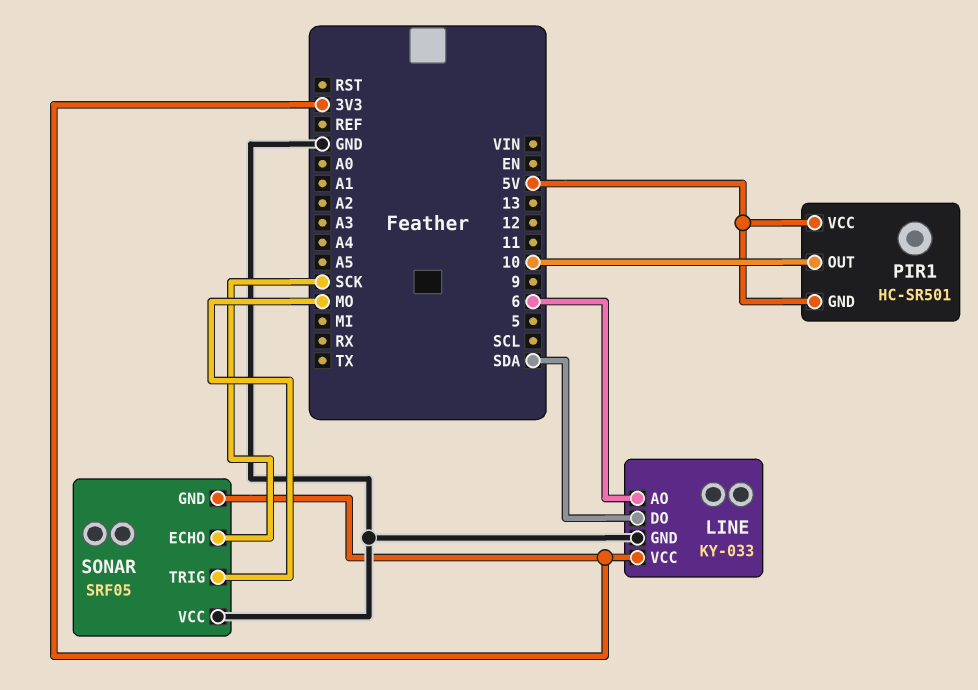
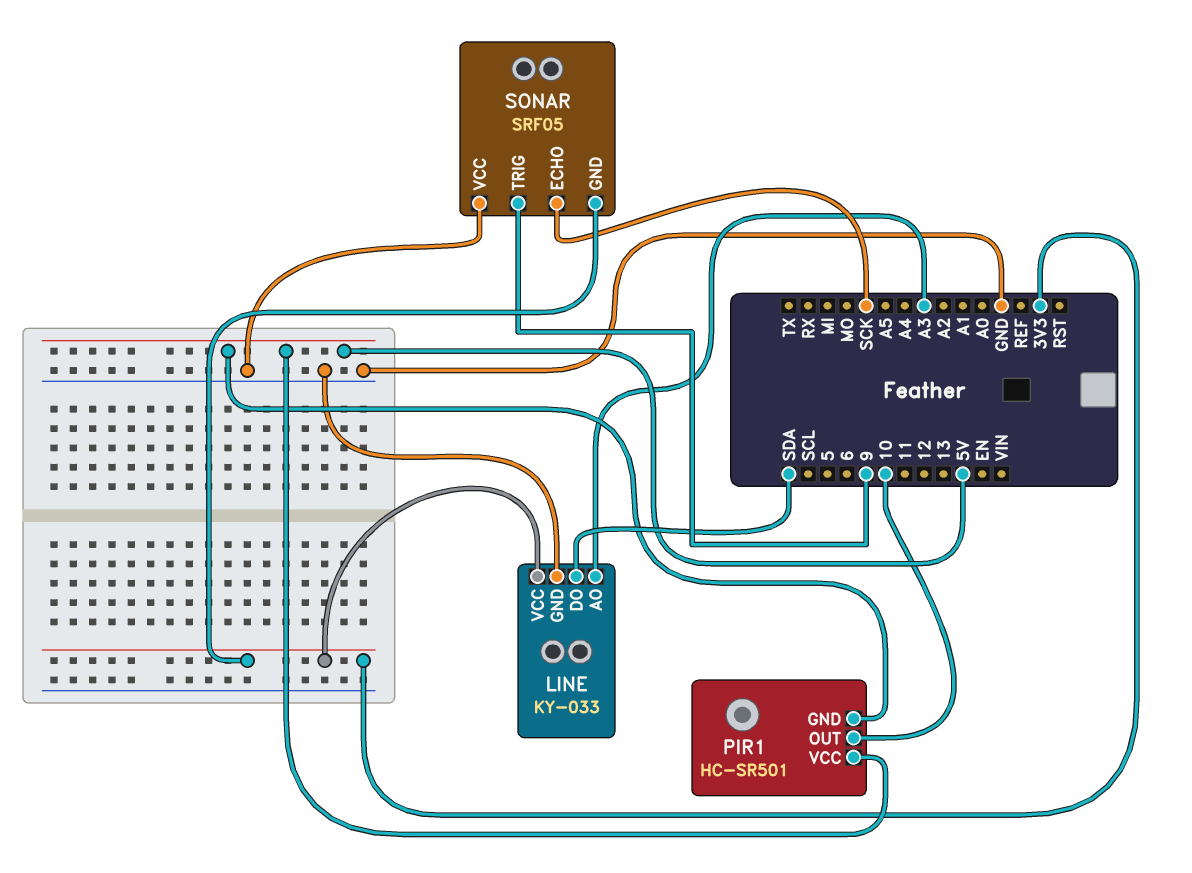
LINE pin AO: 6 -> A3
SONAR pin TRIG: MO -> 9

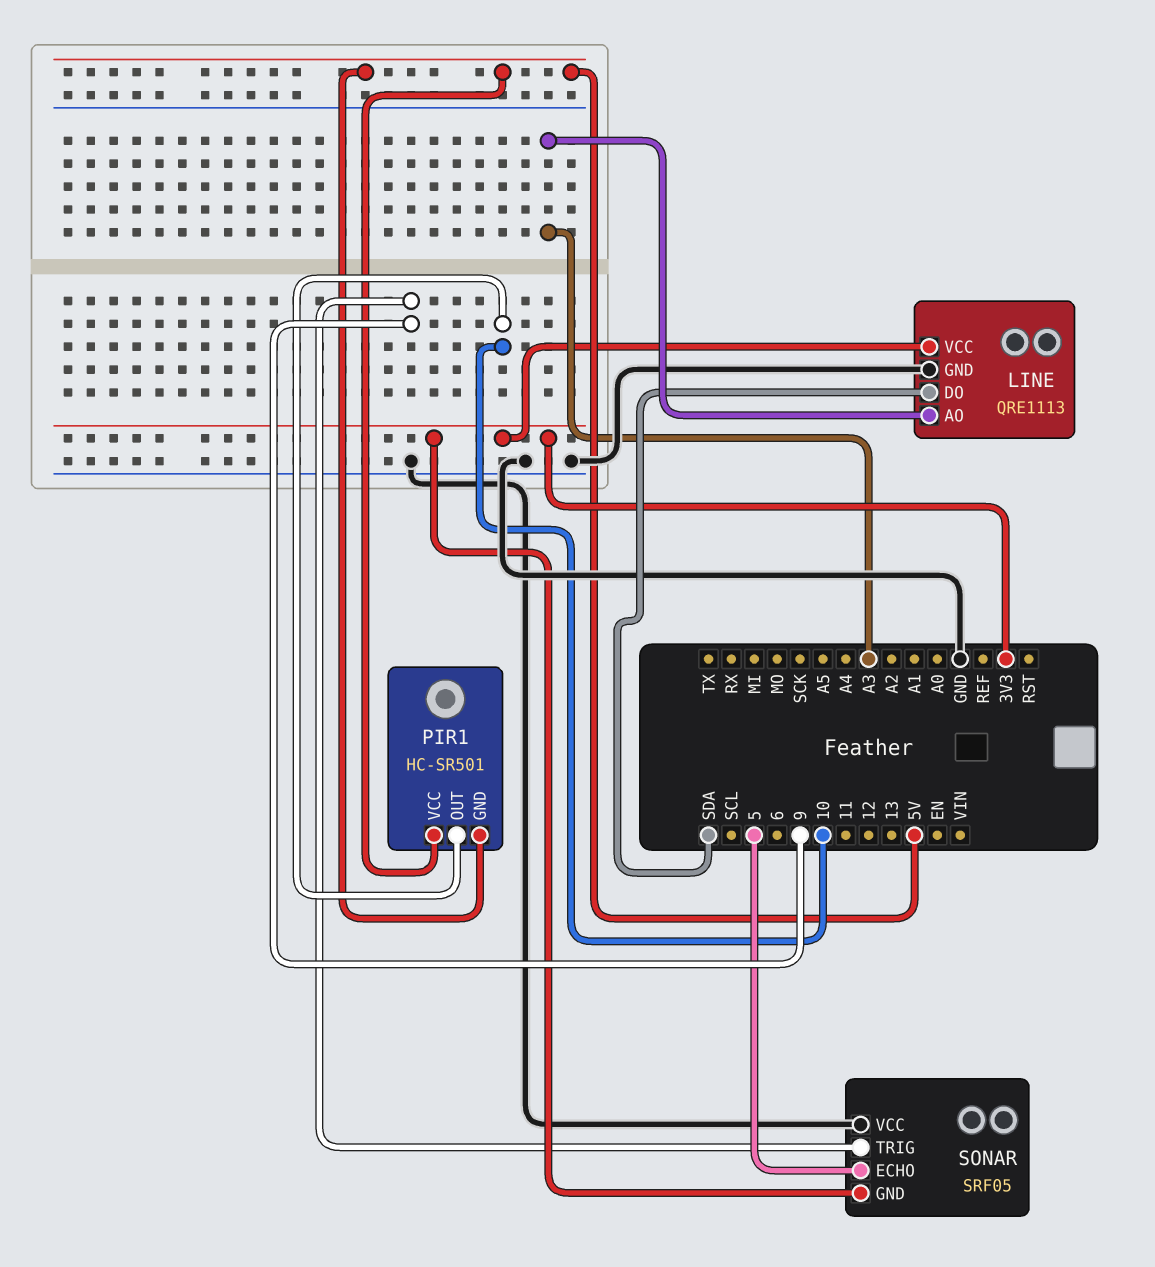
LINE: KY-033 -> QRE1113
SONAR pin ECHO: SCK -> 5

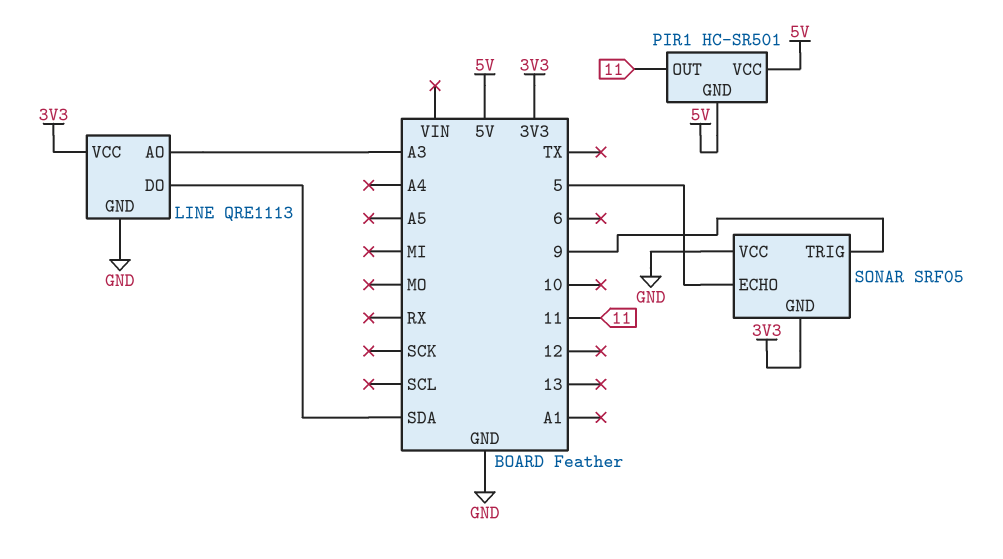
PIR1 pin OUT: 10 -> 11

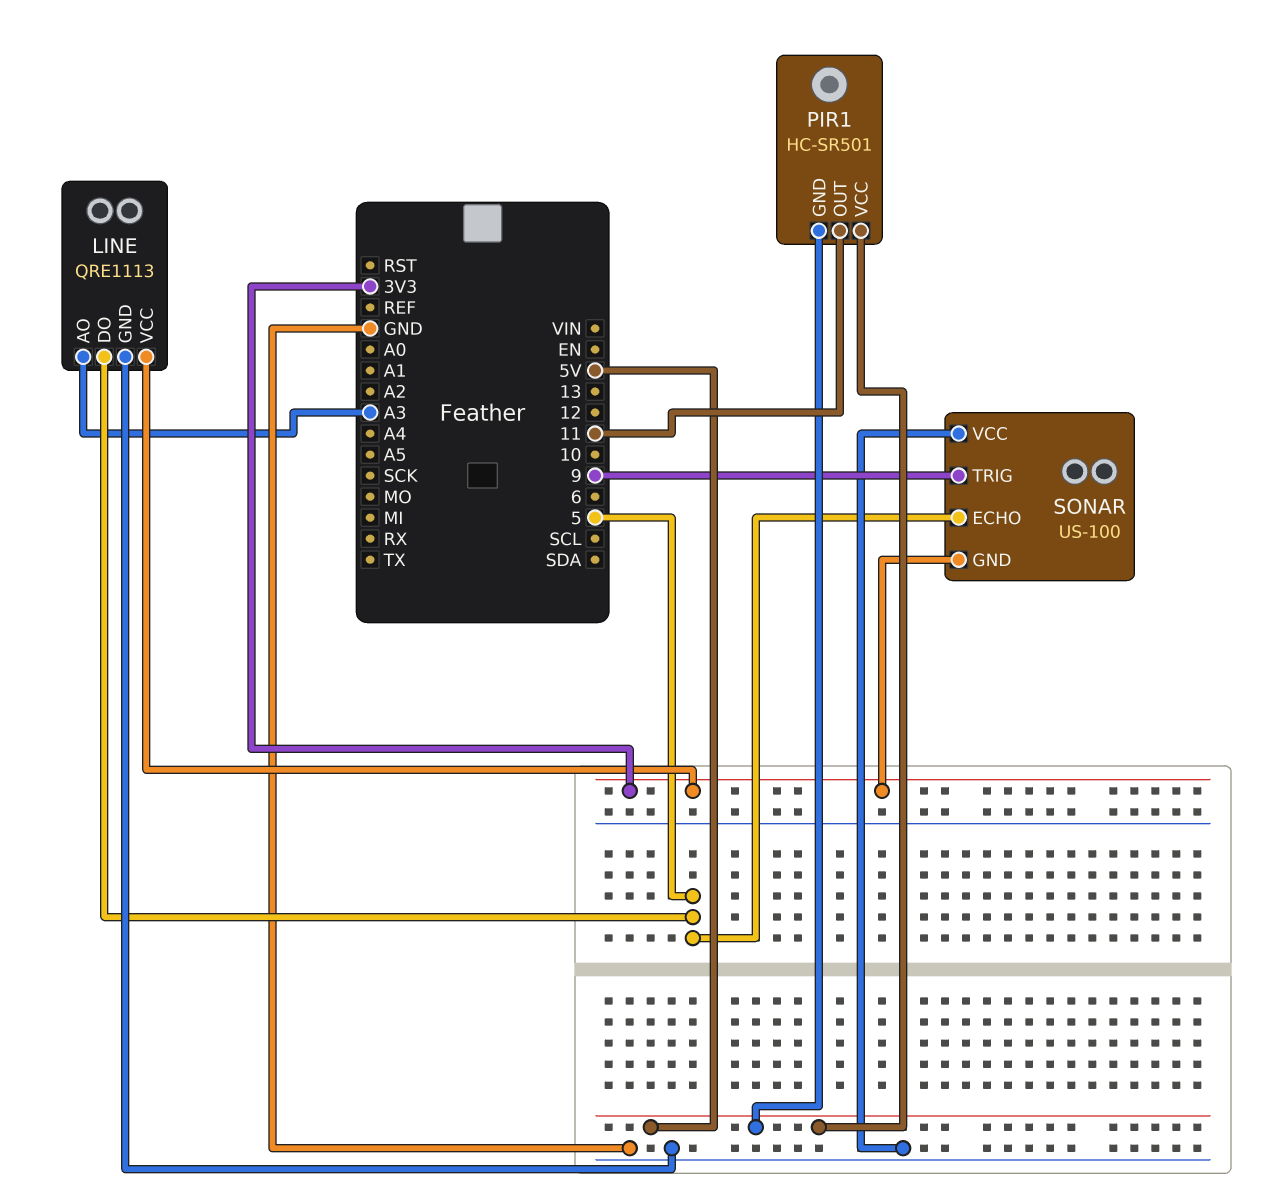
LINE pin DO: SDA -> 5
SONAR: SRF05 -> US-100

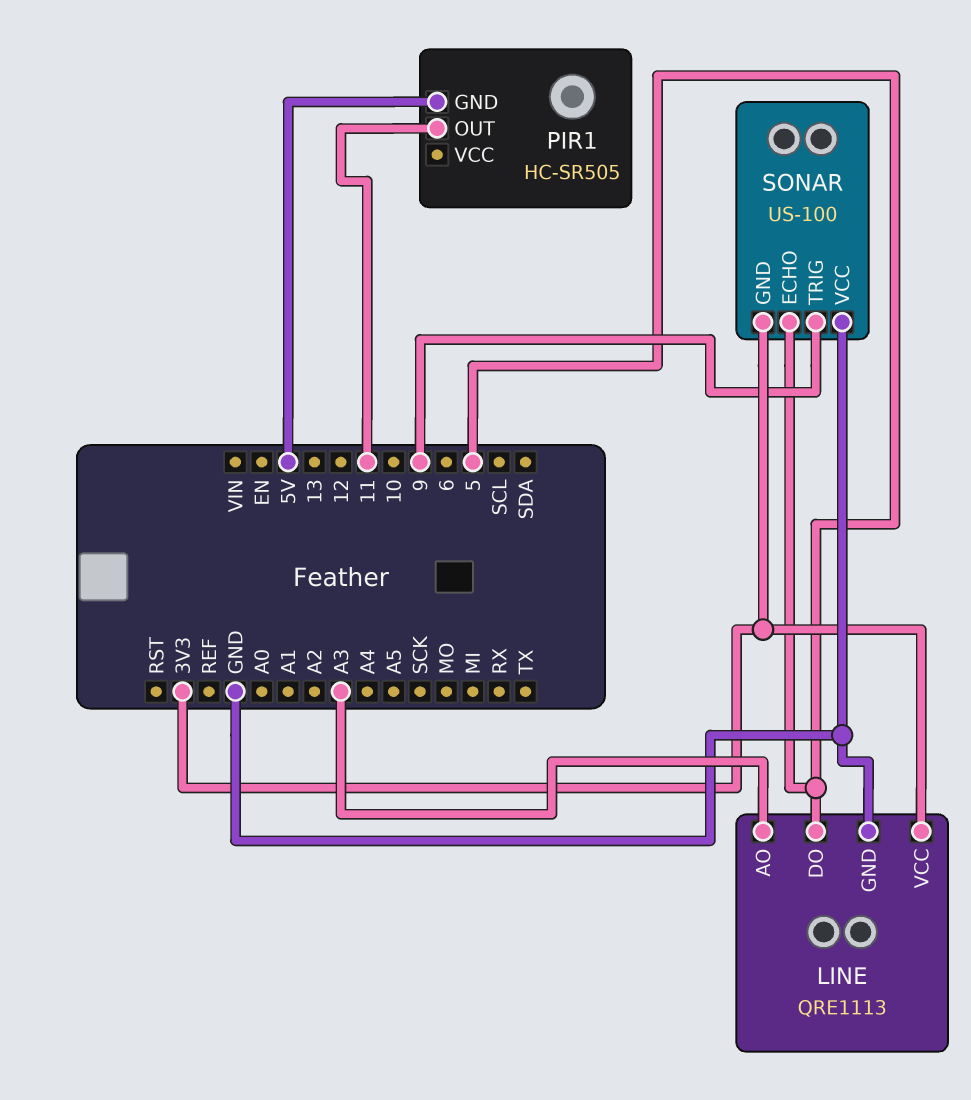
PIR1: HC-SR501 -> HC-SR505
PIR1 pin VCC: 5V -> none

